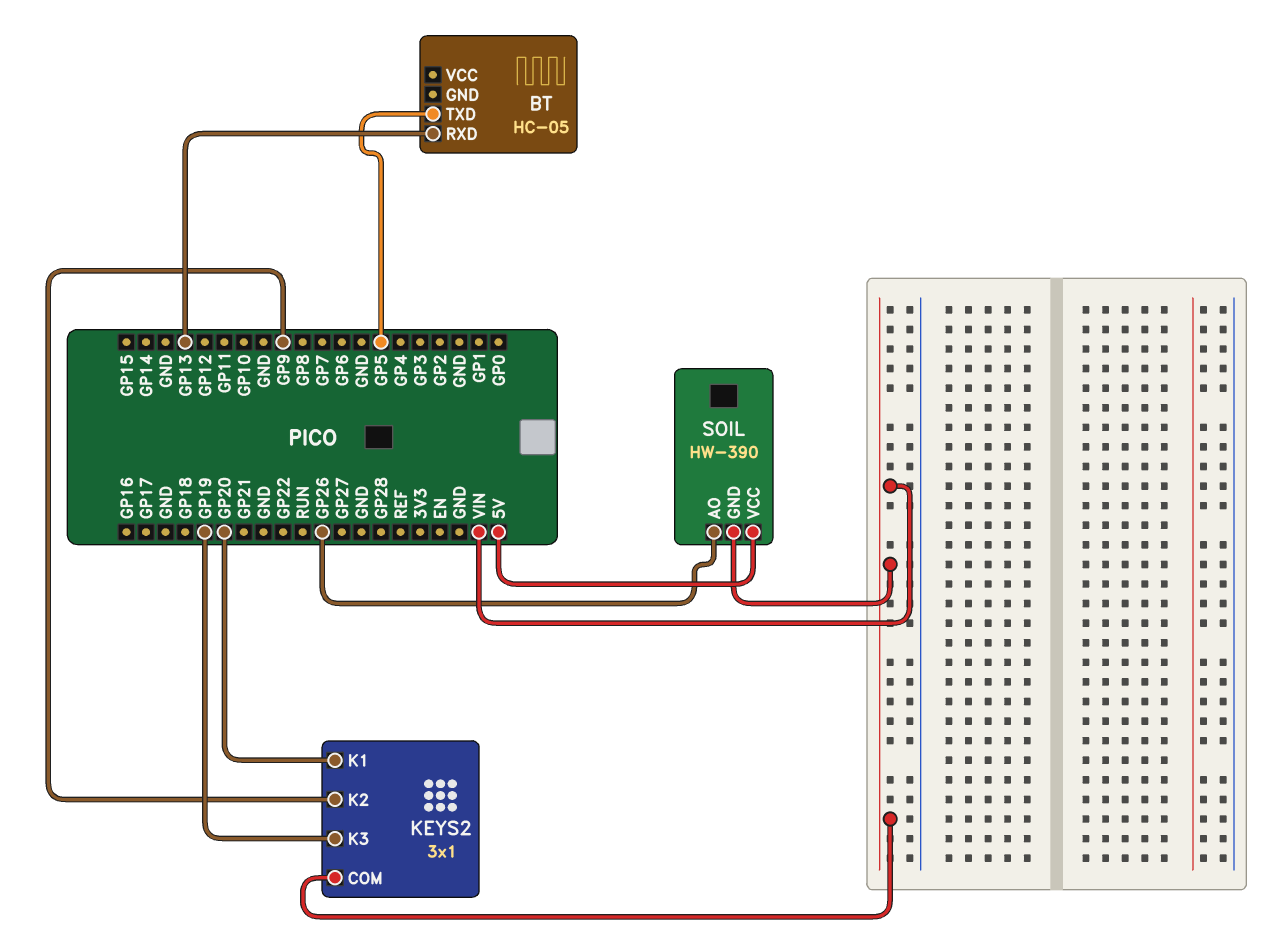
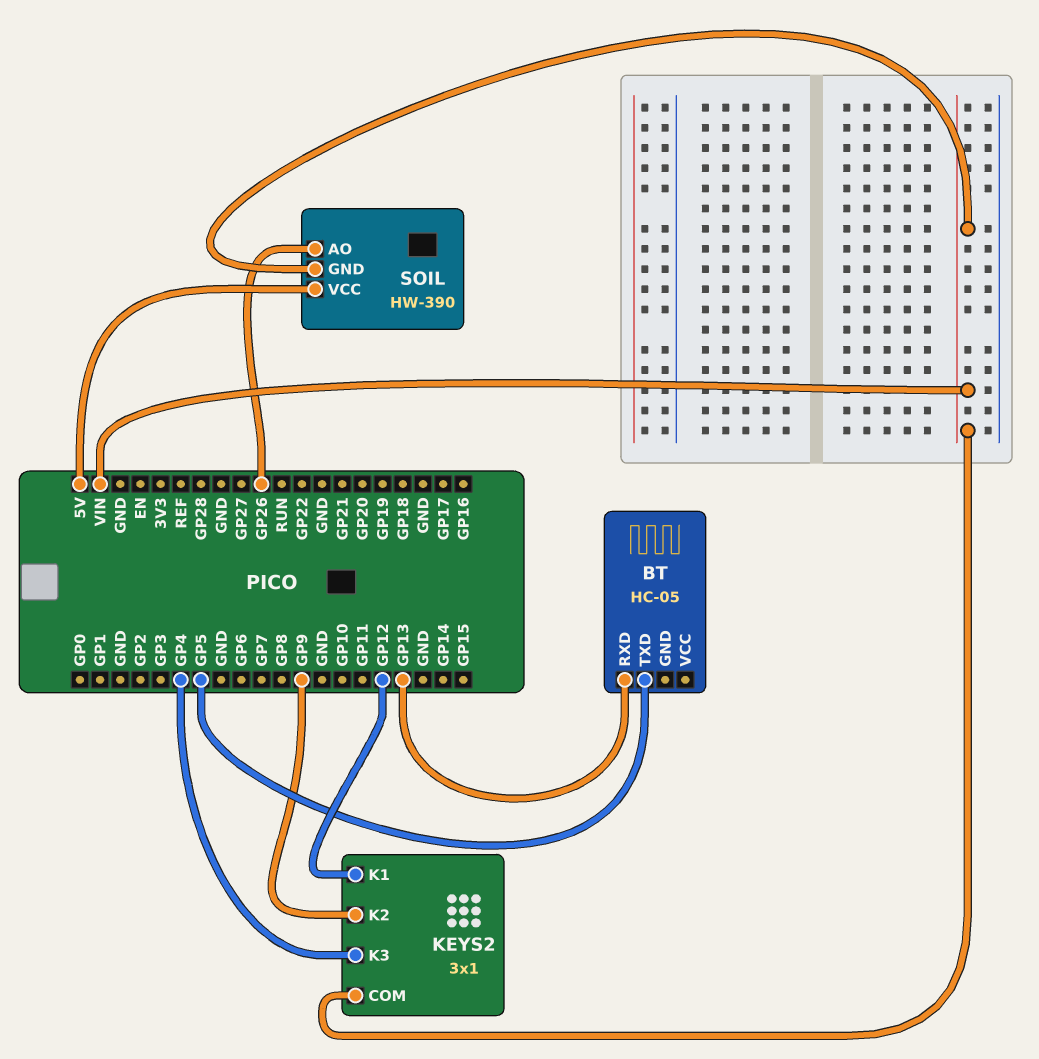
KEYS2 pin K1: GP20 -> GP12
KEYS2 pin K3: GP19 -> GP4

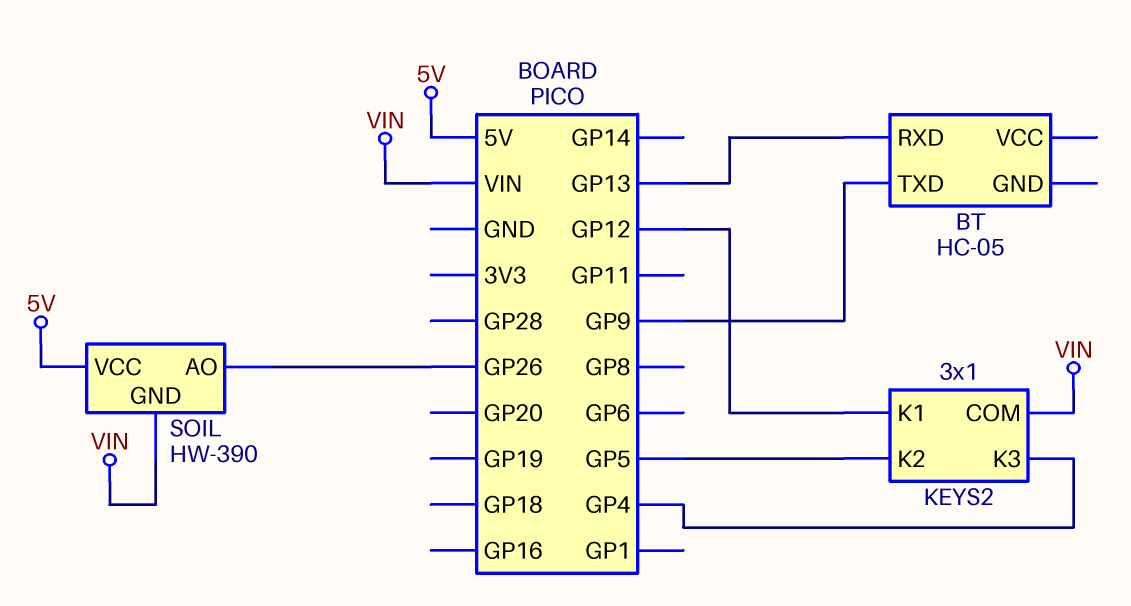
BT pin TXD: GP5 -> GP9
KEYS2 pin K2: GP9 -> GP5

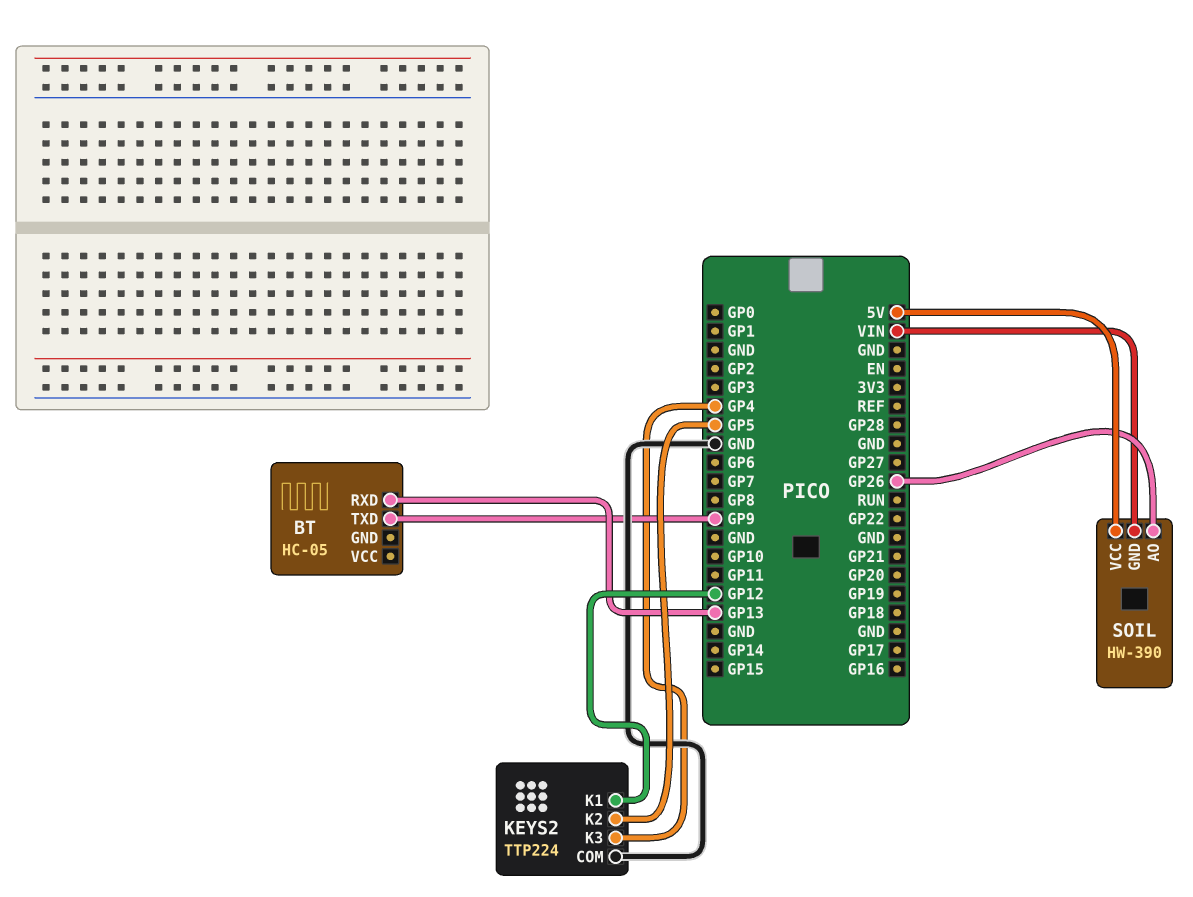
KEYS2: 3x1 -> TTP224
KEYS2 pin COM: VIN -> GND

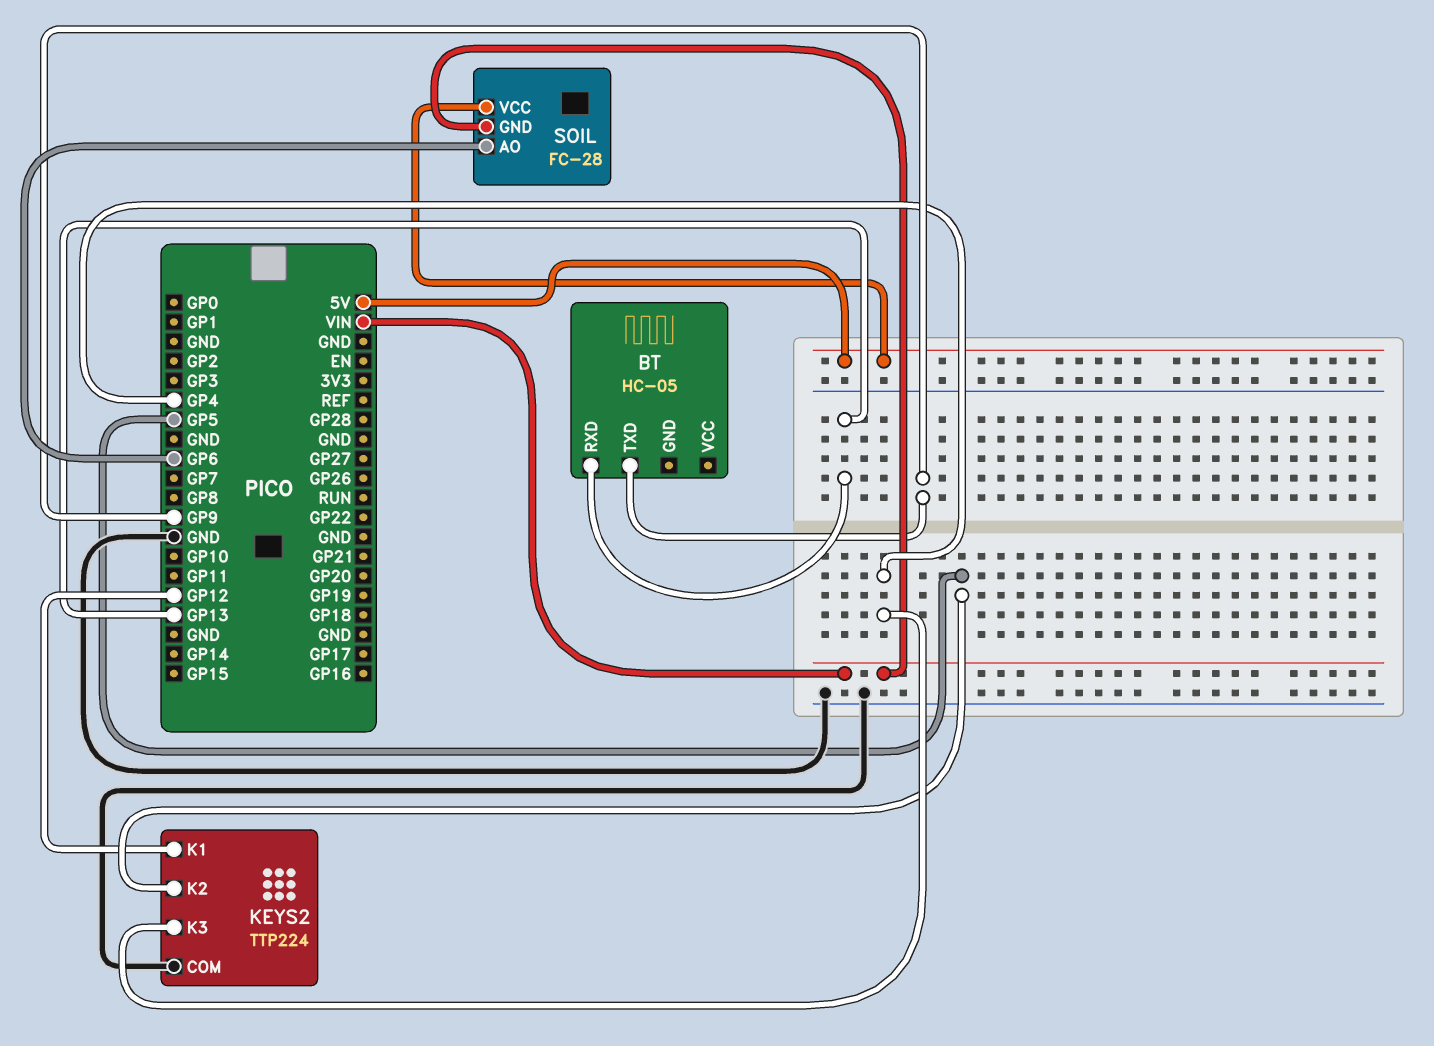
SOIL: HW-390 -> FC-28
SOIL pin AO: GP26 -> GP6

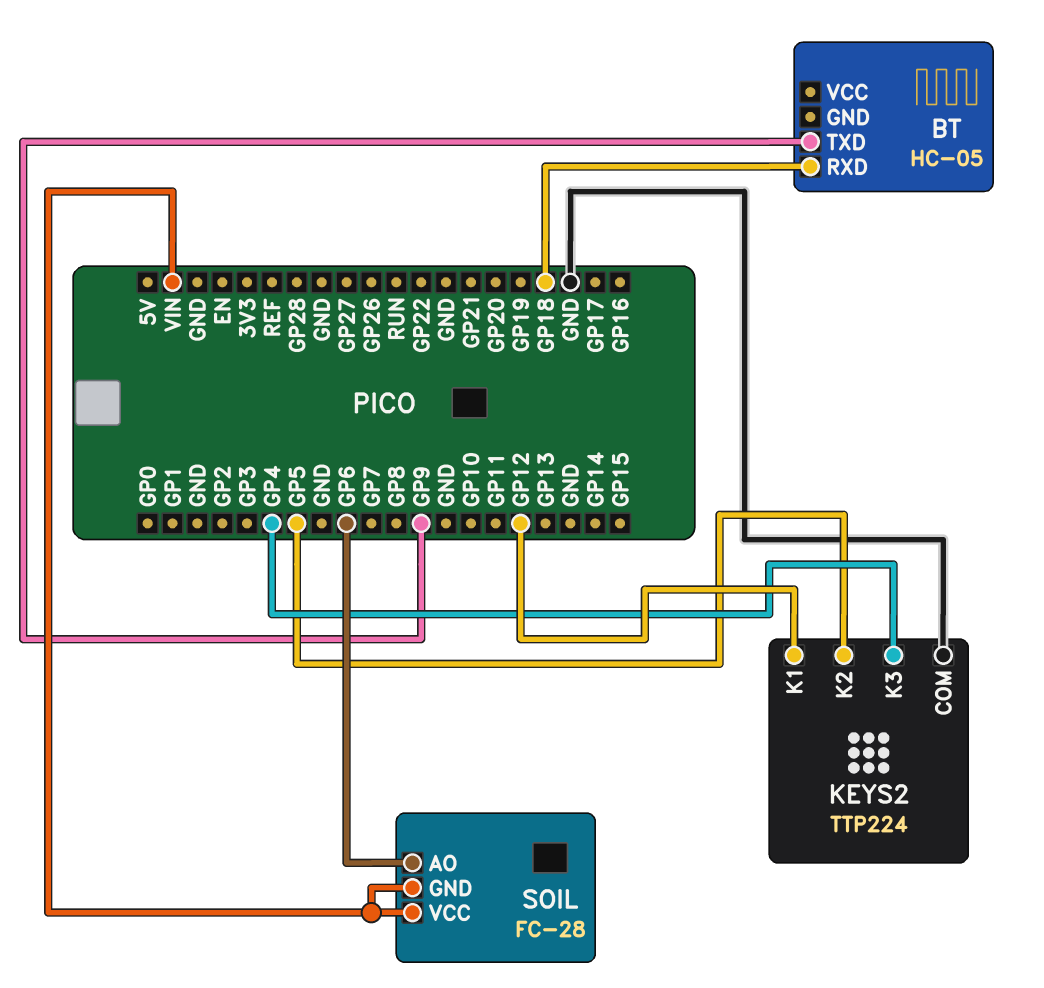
BT pin RXD: GP13 -> GP18
SOIL pin VCC: 5V -> VIN

